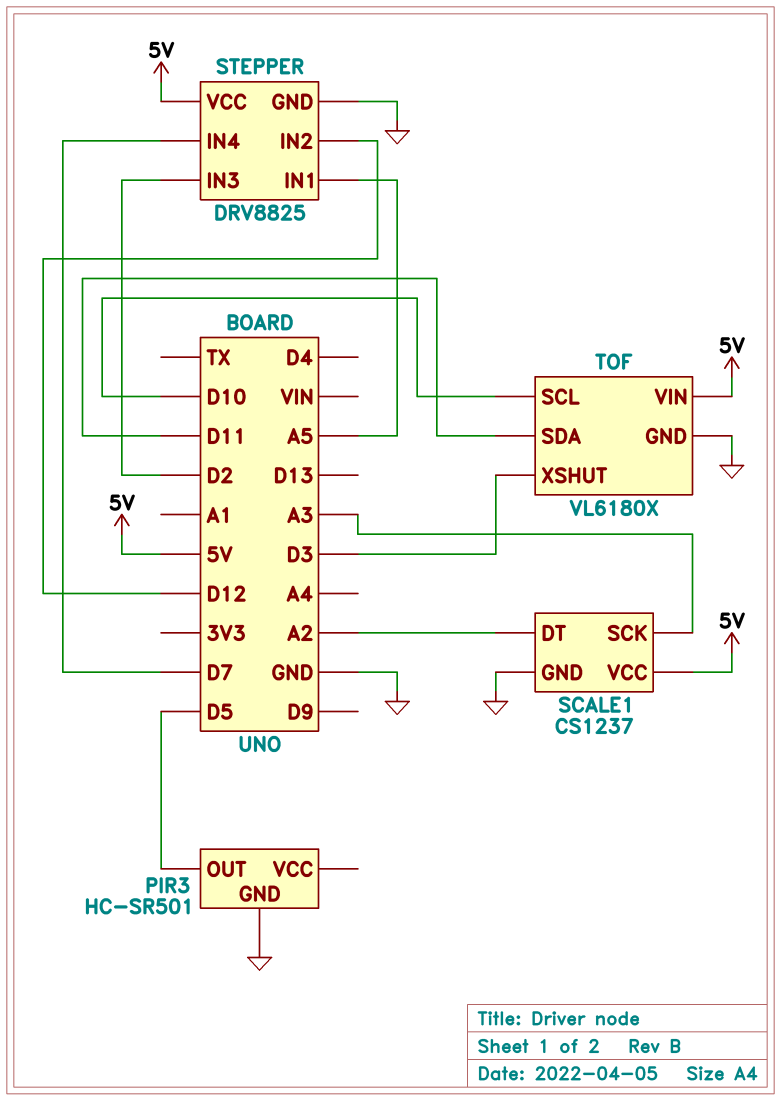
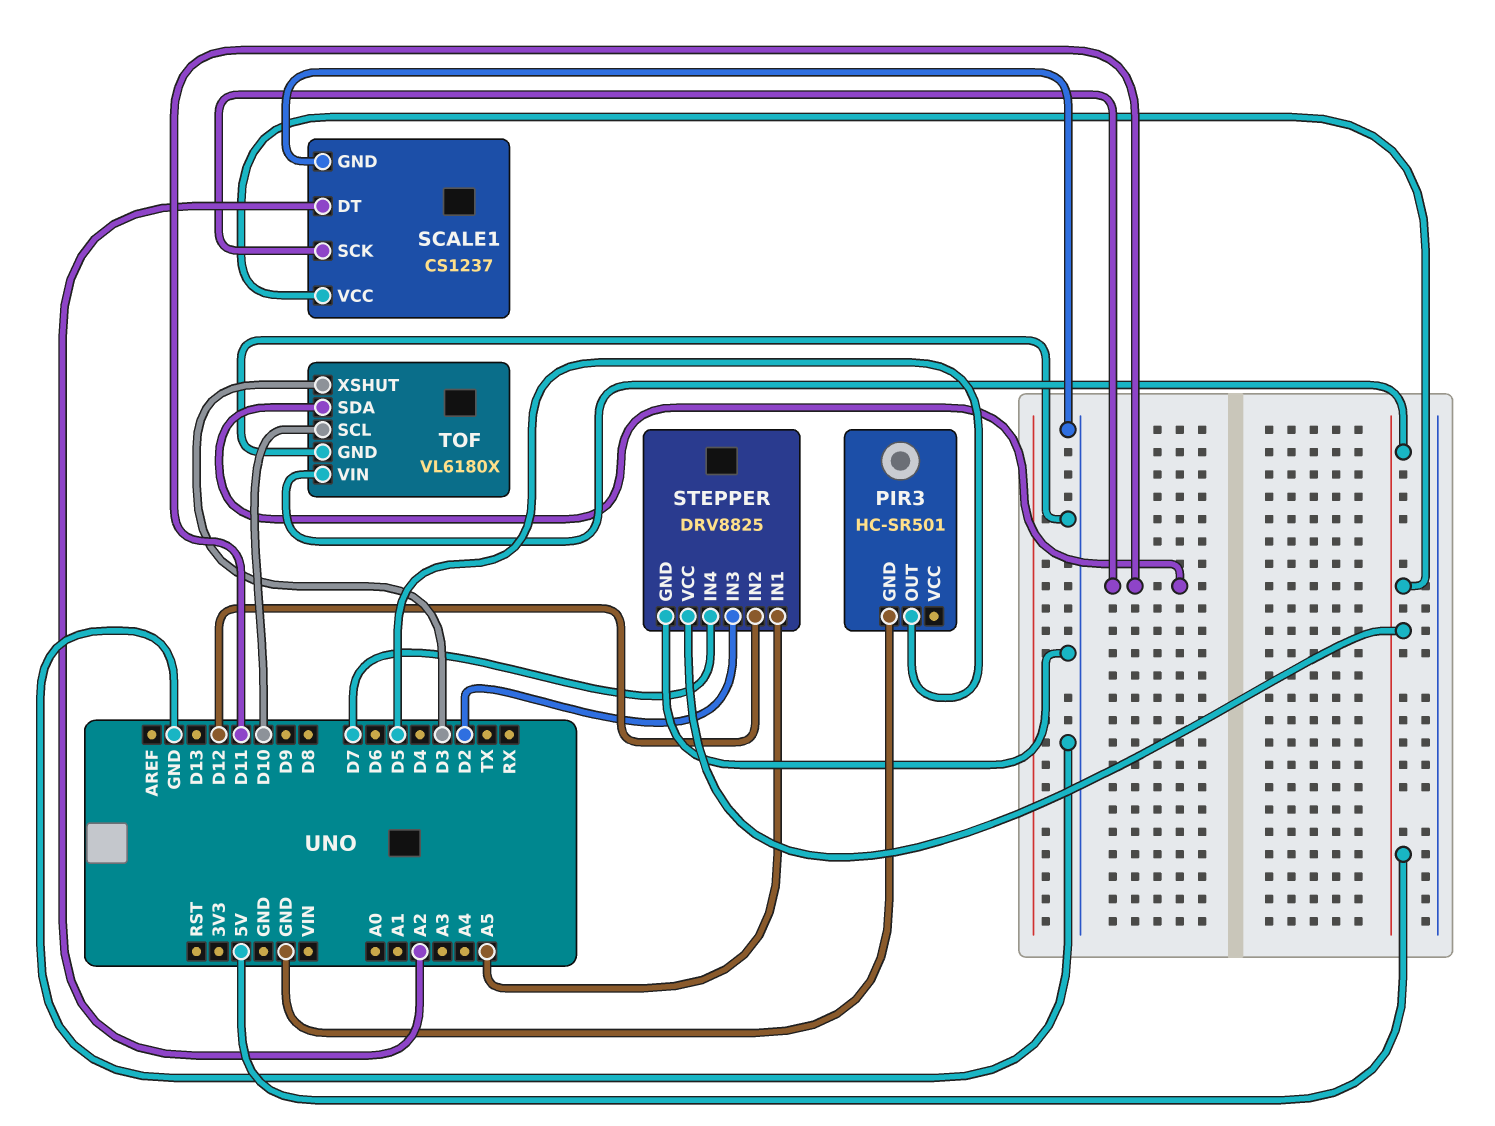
SCALE1 pin SCK: A3 -> D11

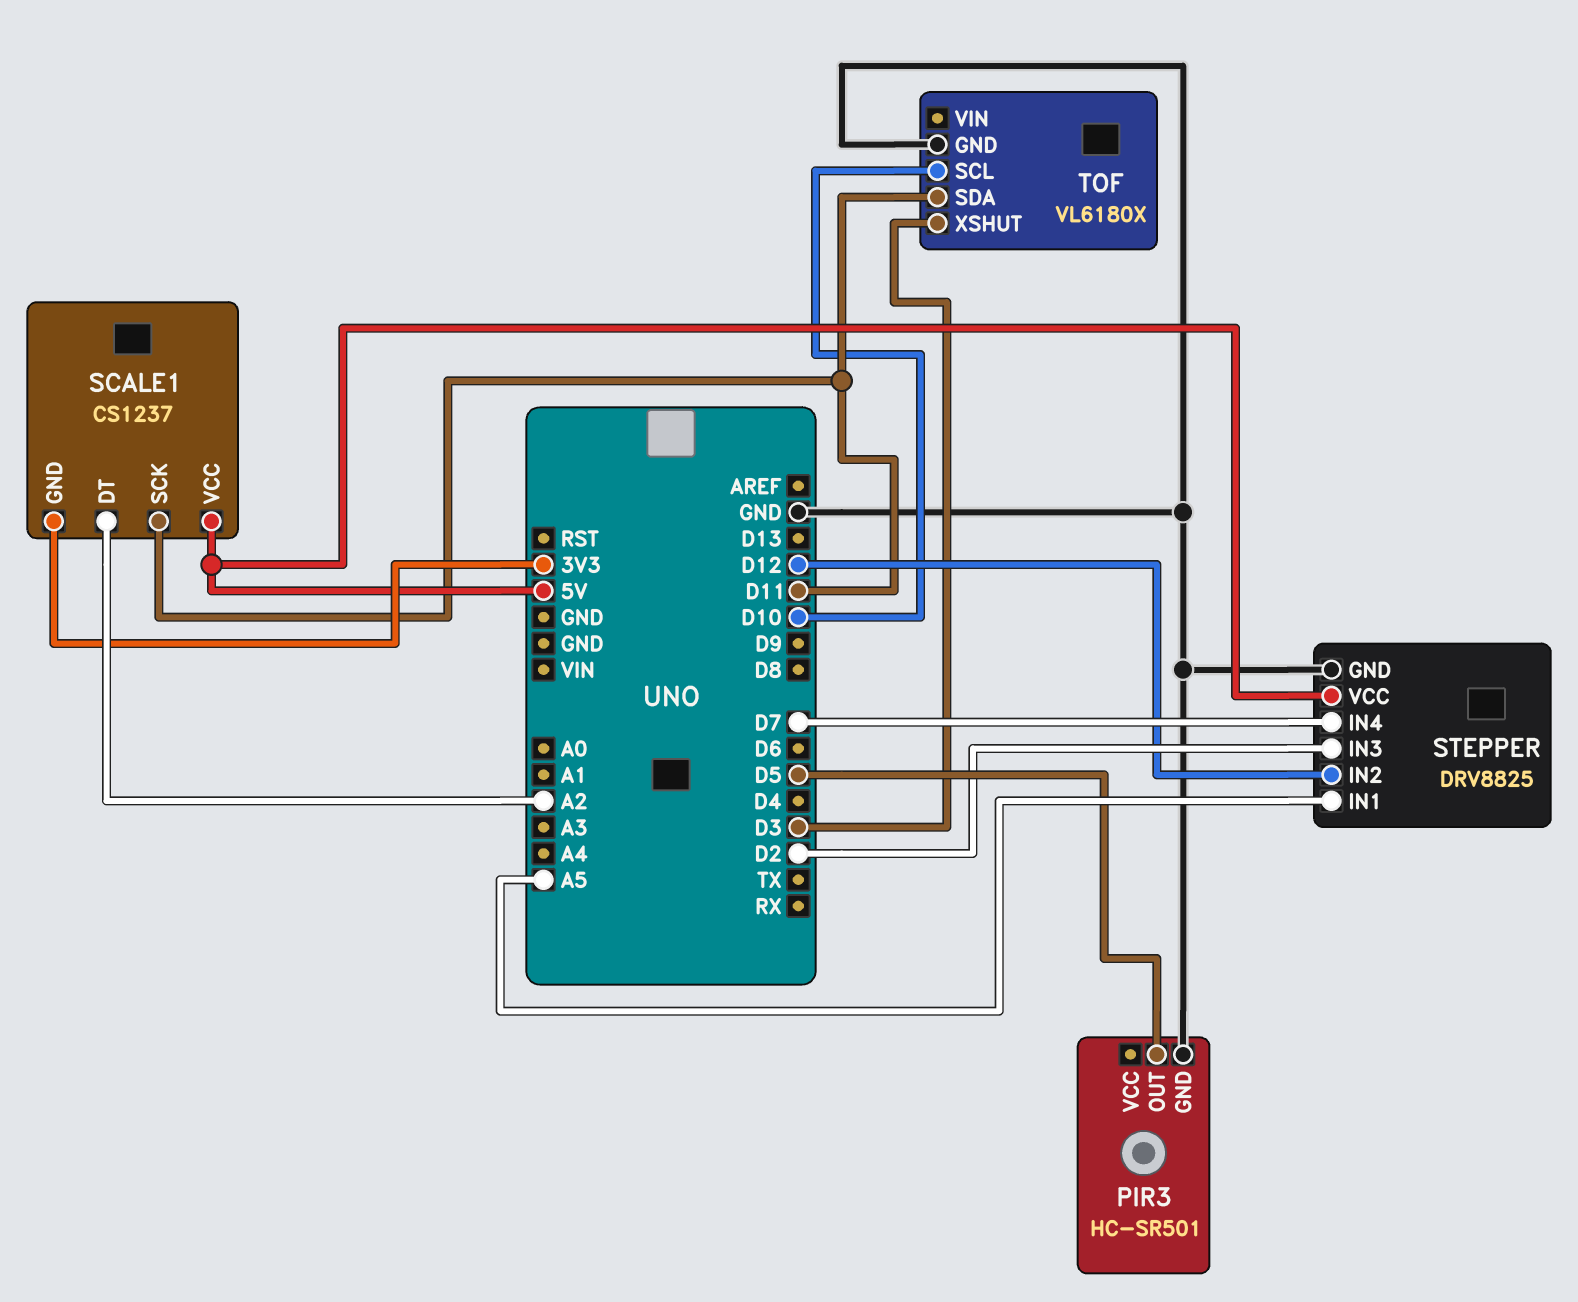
SCALE1 pin GND: GND -> 3V3
TOF pin VIN: 5V -> none

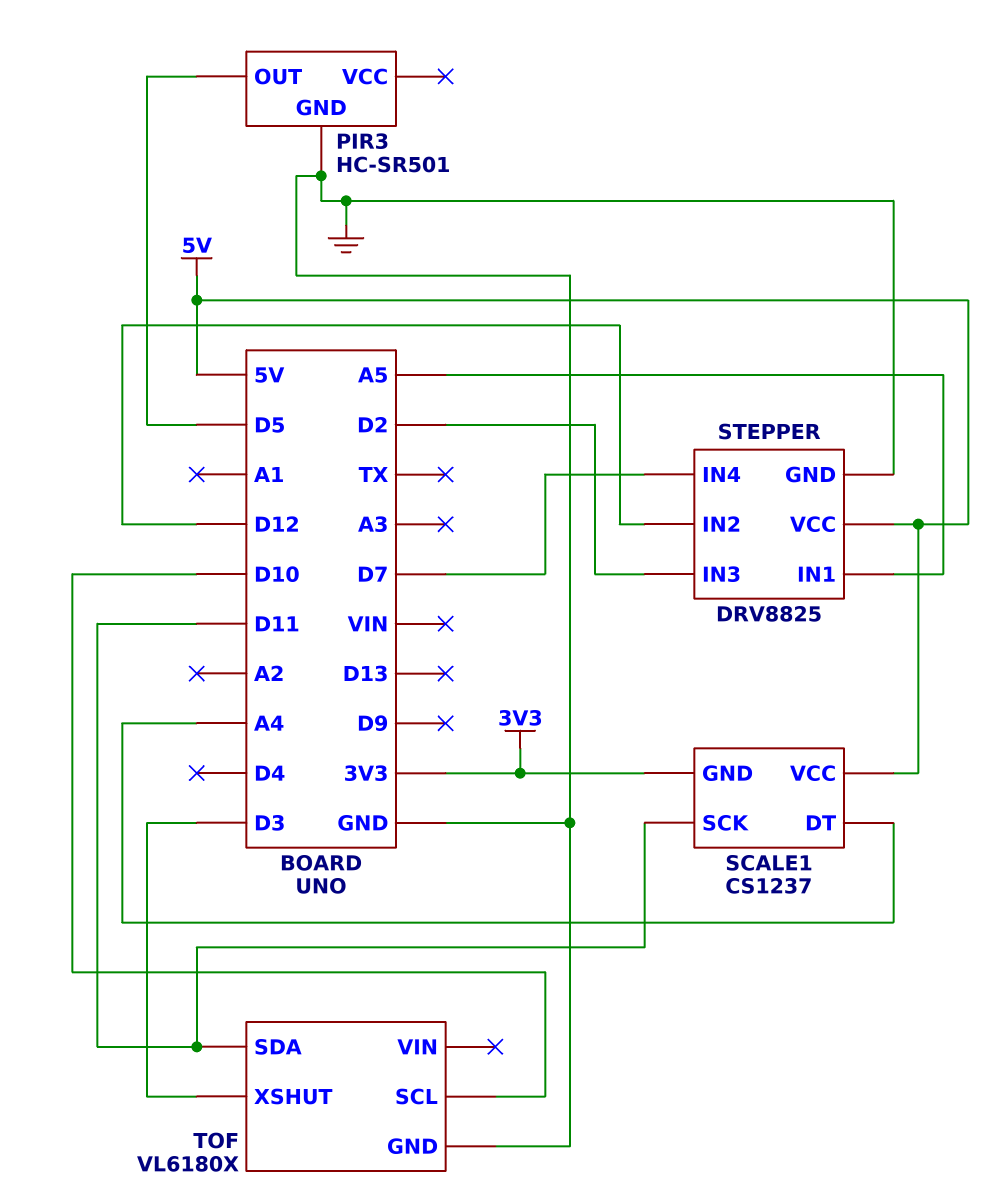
SCALE1 pin DT: A2 -> A4

